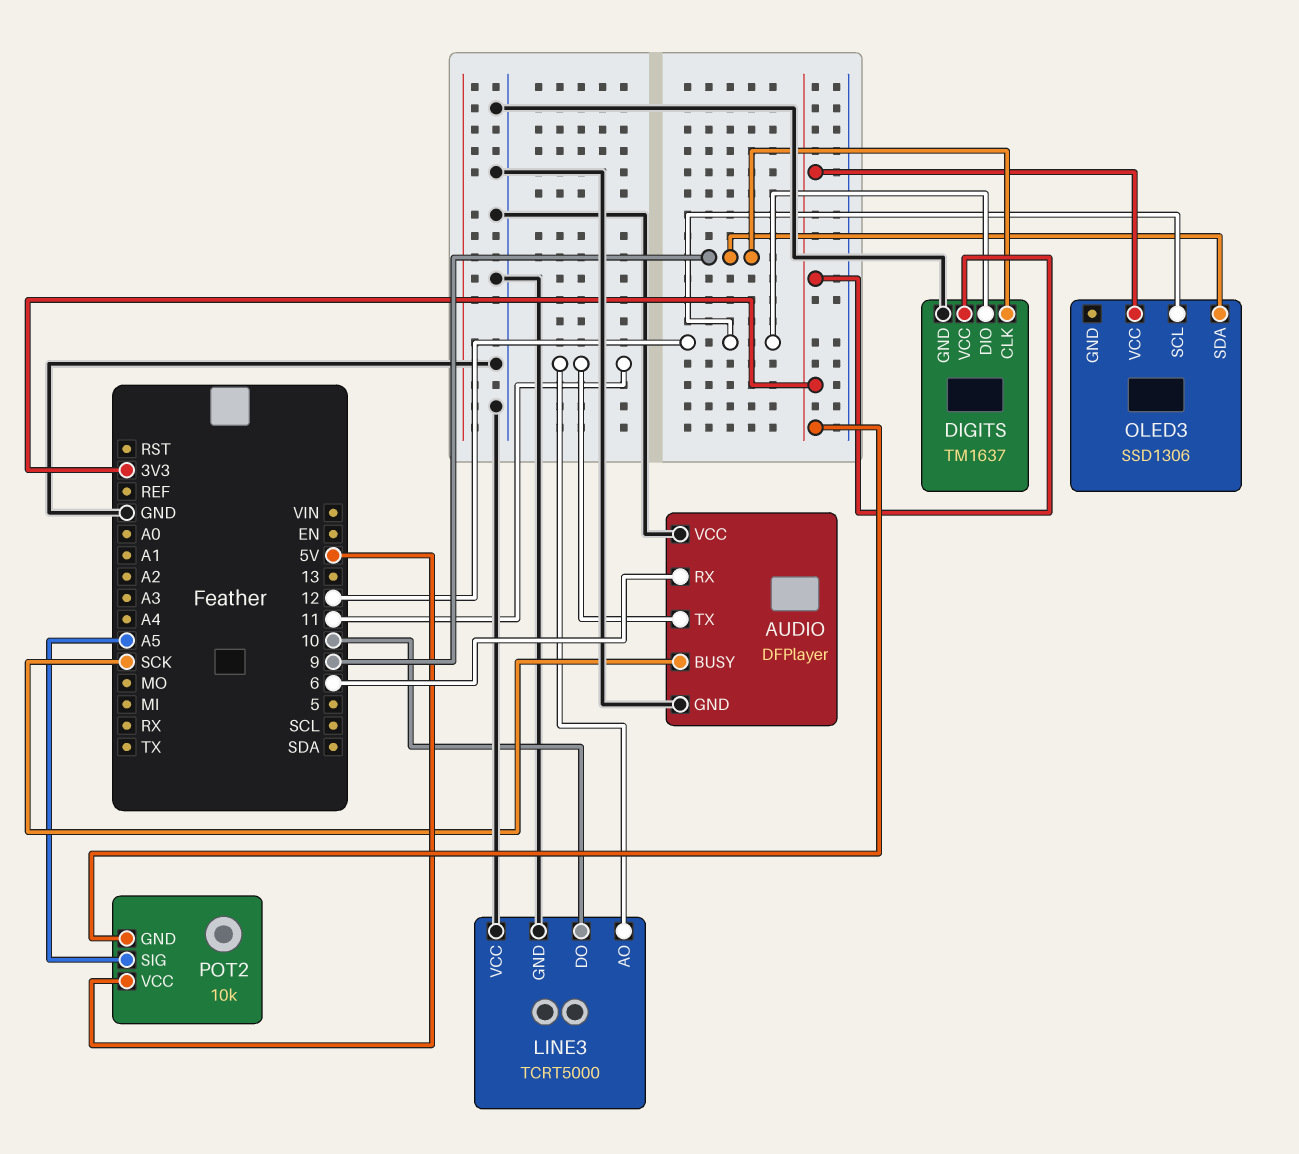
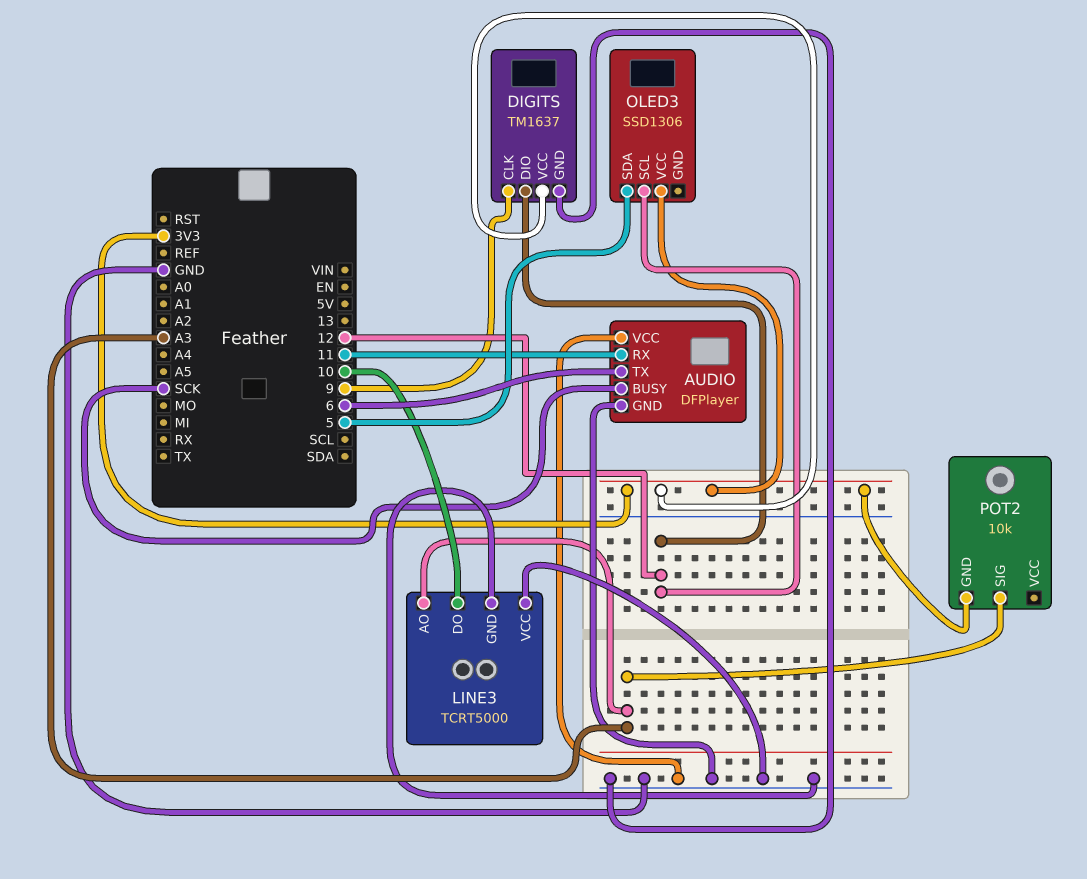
AUDIO pin RX: 6 -> 11
AUDIO pin TX: 11 -> 6
LINE3 pin AO: 11 -> A3
OLED3 pin SDA: 9 -> 5
POT2 pin SIG: A5 -> A3
POT2 pin VCC: 5V -> none

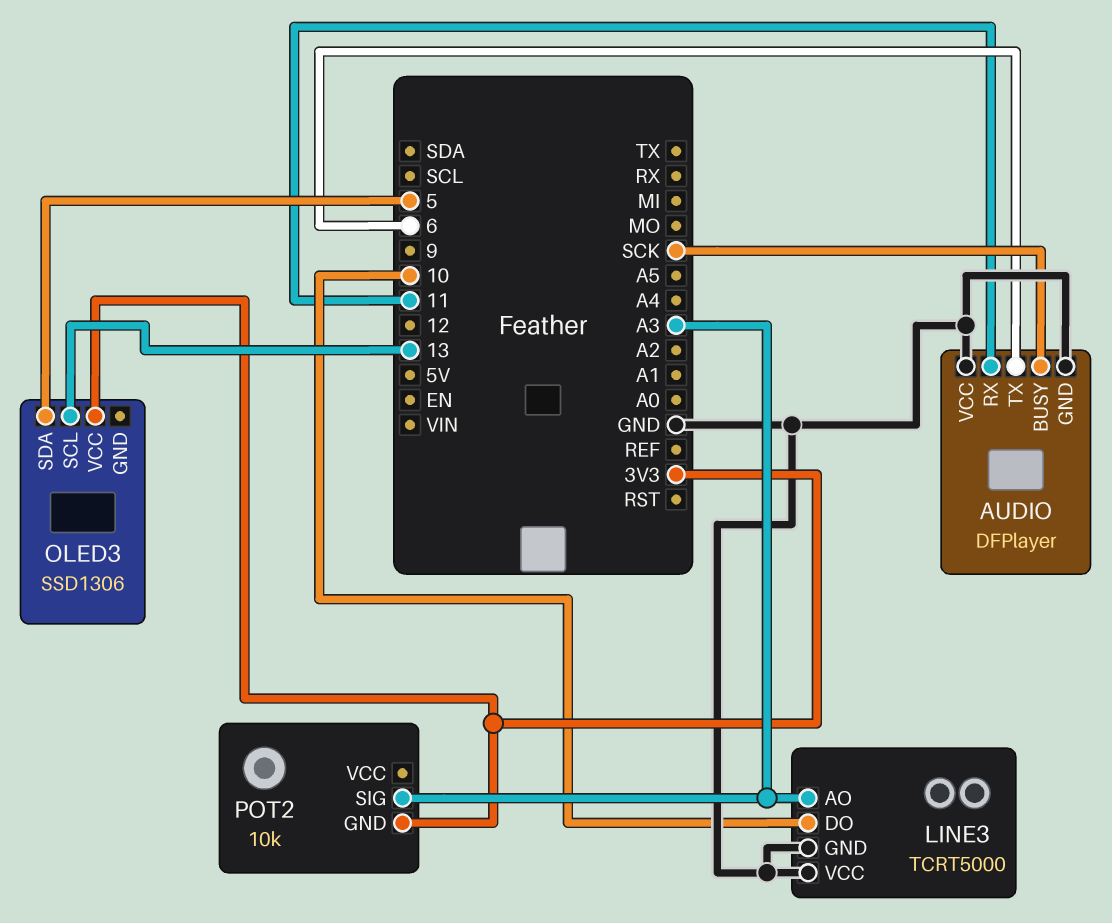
DIGITS: TM1637 -> none
DIGITS pin CLK: 9 -> none
DIGITS pin DIO: 12 -> none
DIGITS pin GND: GND -> none
DIGITS pin VCC: 3V3 -> none
OLED3 pin SCL: 12 -> 13

